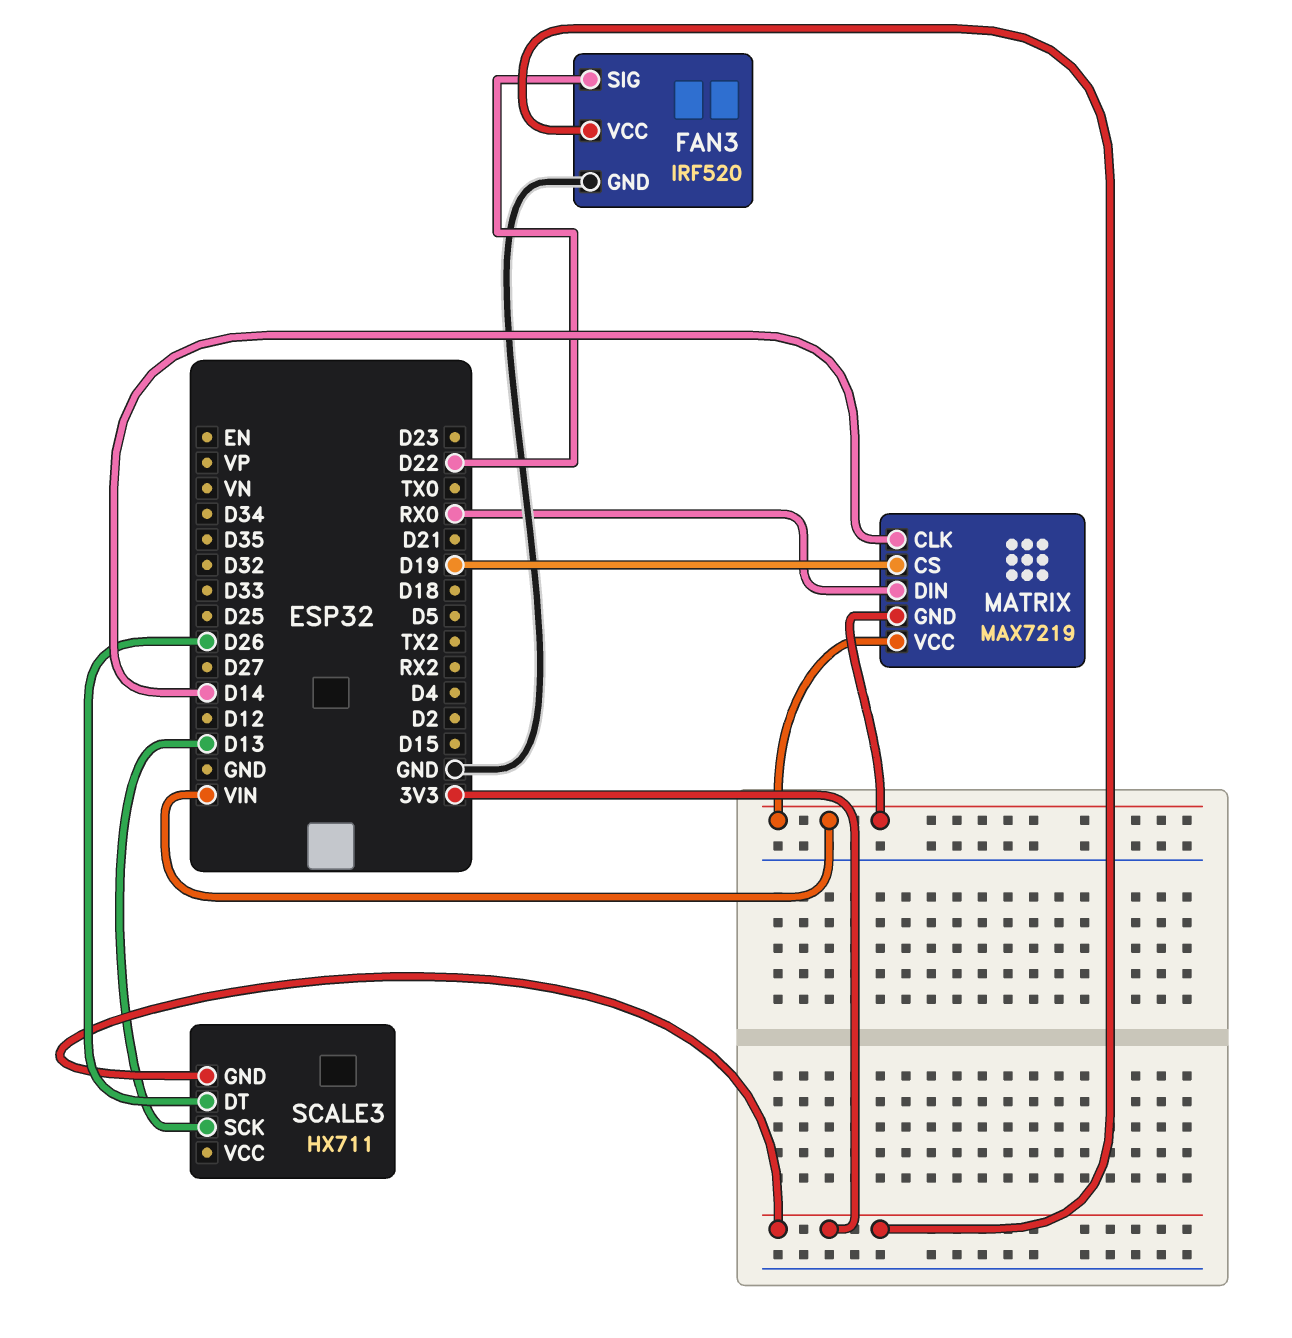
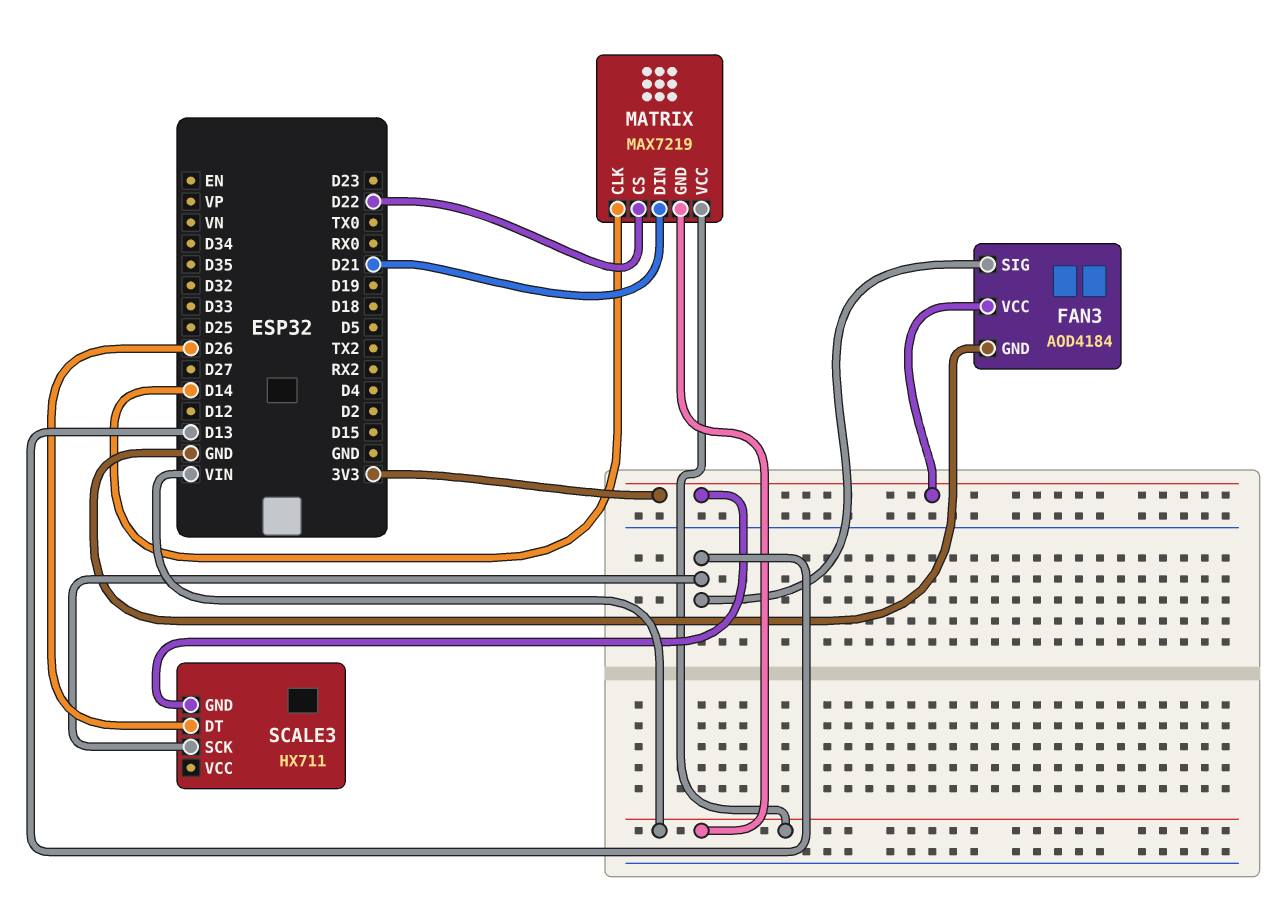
FAN3: IRF520 -> AOD4184
FAN3 pin SIG: D22 -> D13
MATRIX pin CS: D19 -> D22
MATRIX pin DIN: RX0 -> D21

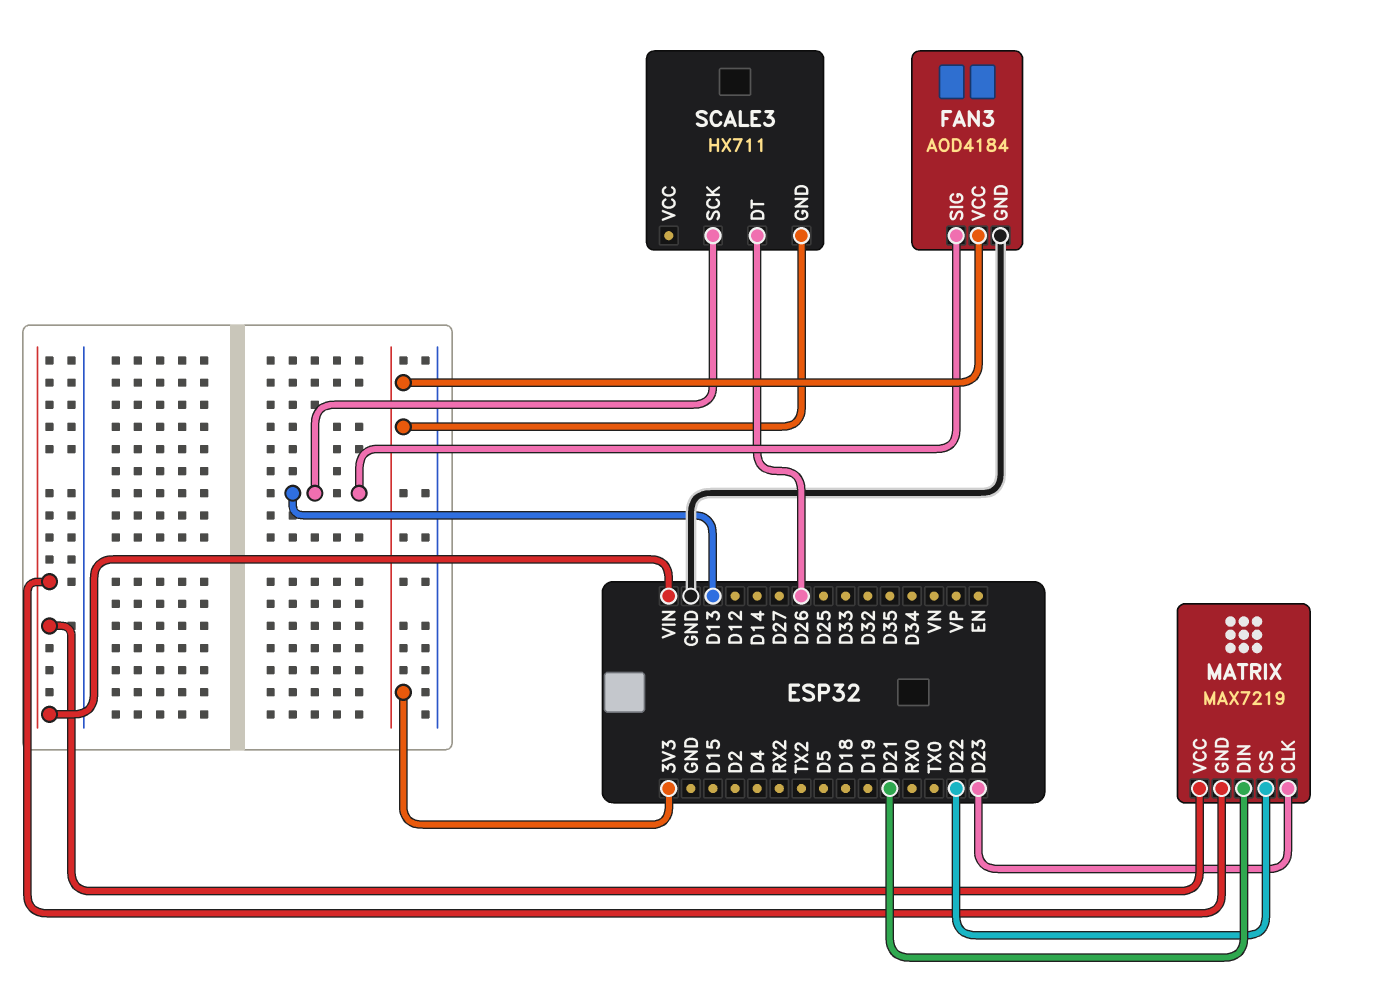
MATRIX pin CLK: D14 -> D23

